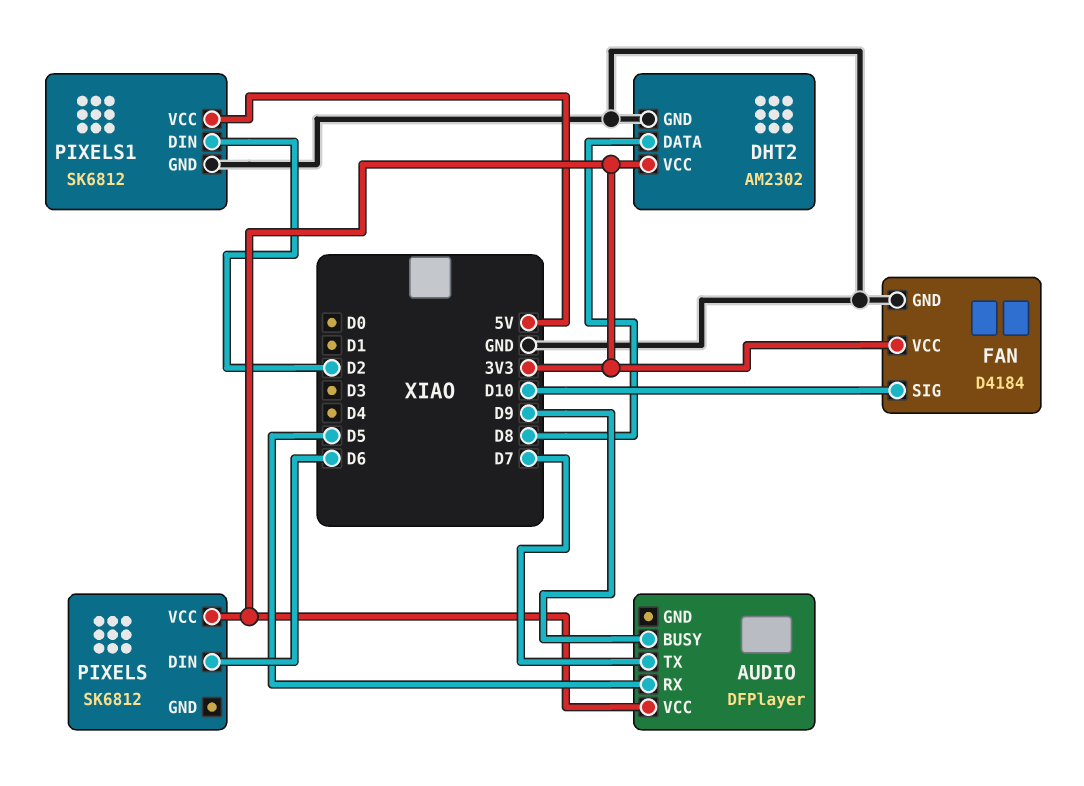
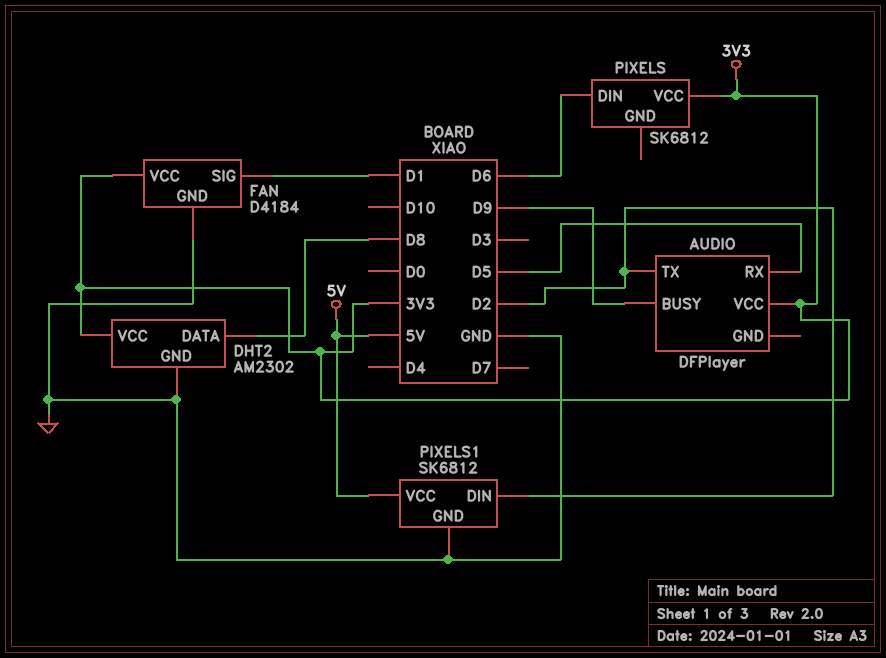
AUDIO pin TX: D7 -> D2
FAN pin SIG: D10 -> D1

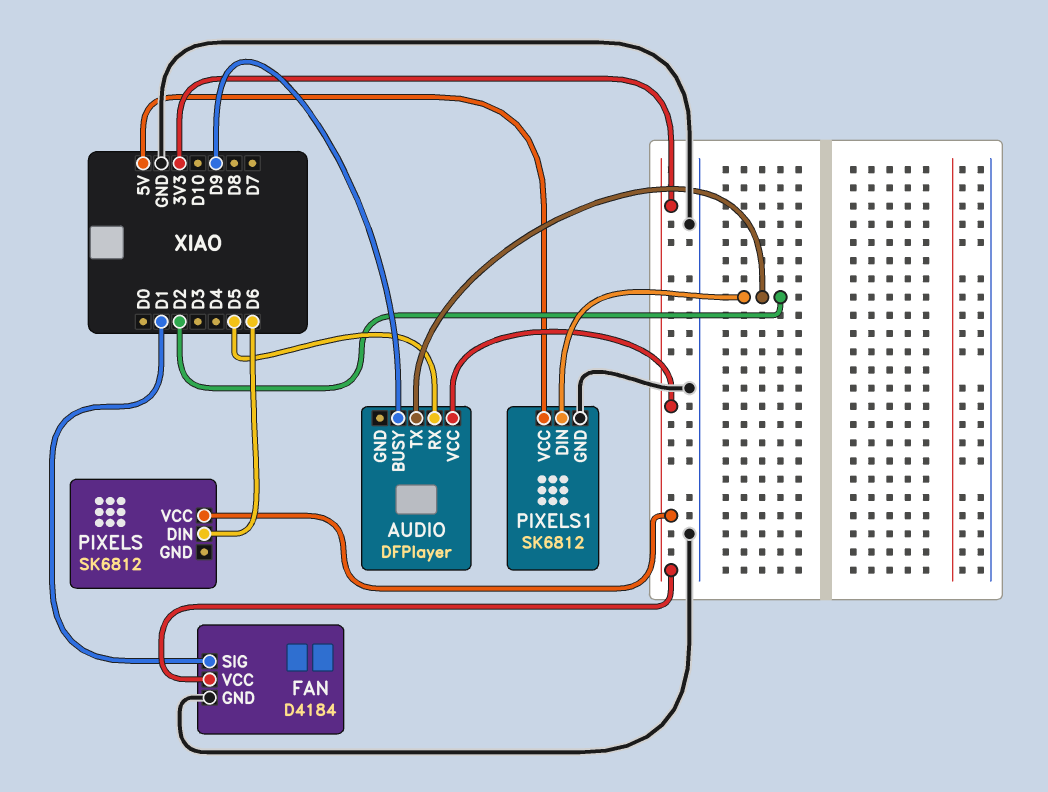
DHT2: AM2302 -> none
DHT2 pin DATA: D8 -> none
DHT2 pin GND: GND -> none
DHT2 pin VCC: 3V3 -> none

